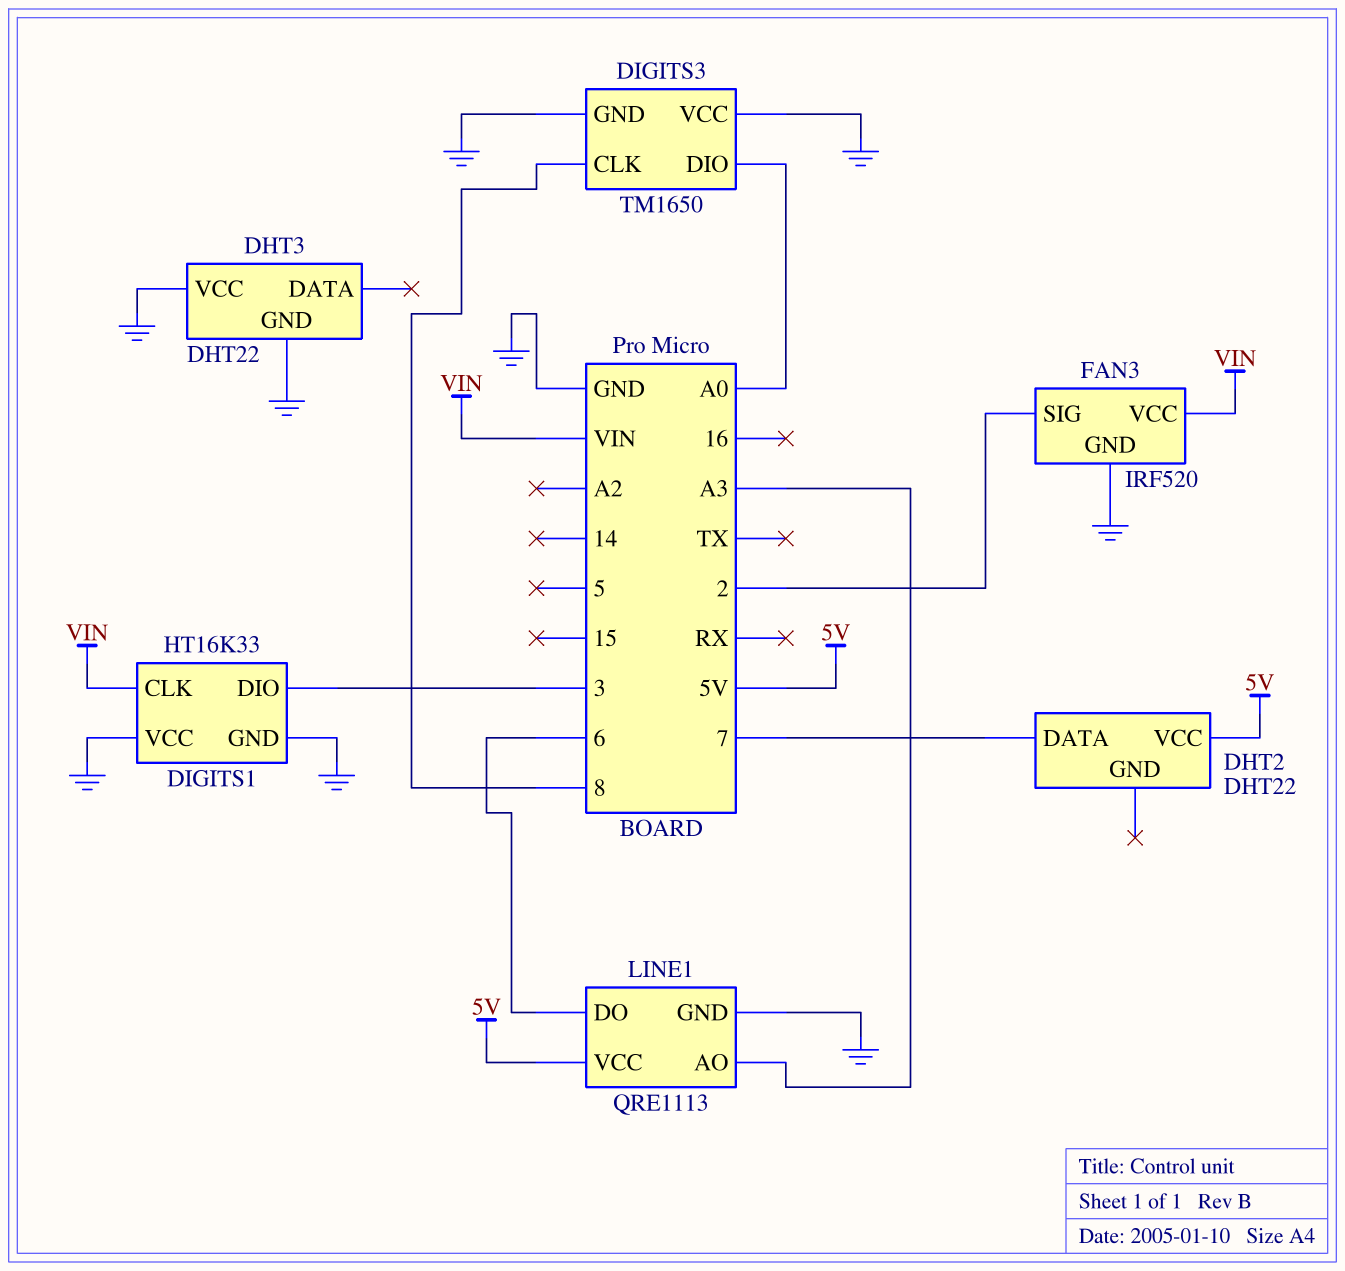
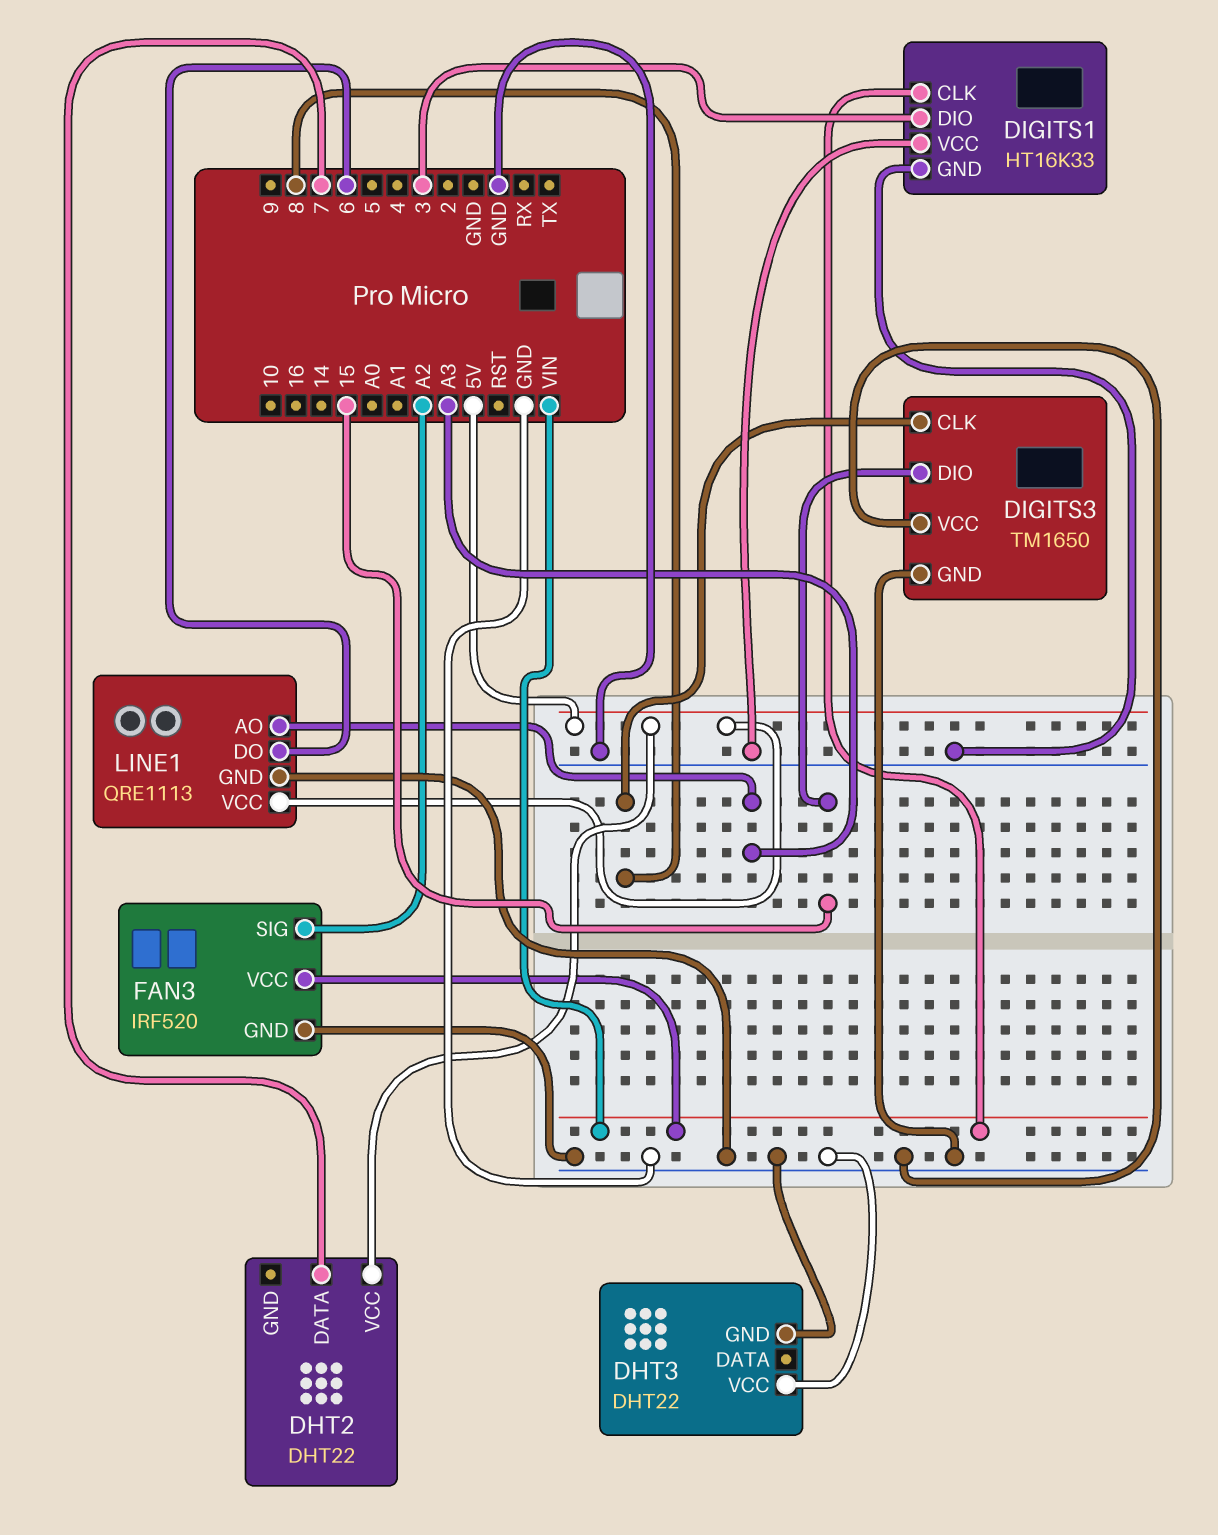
DIGITS3 pin DIO: A0 -> 15
FAN3 pin SIG: 2 -> A2

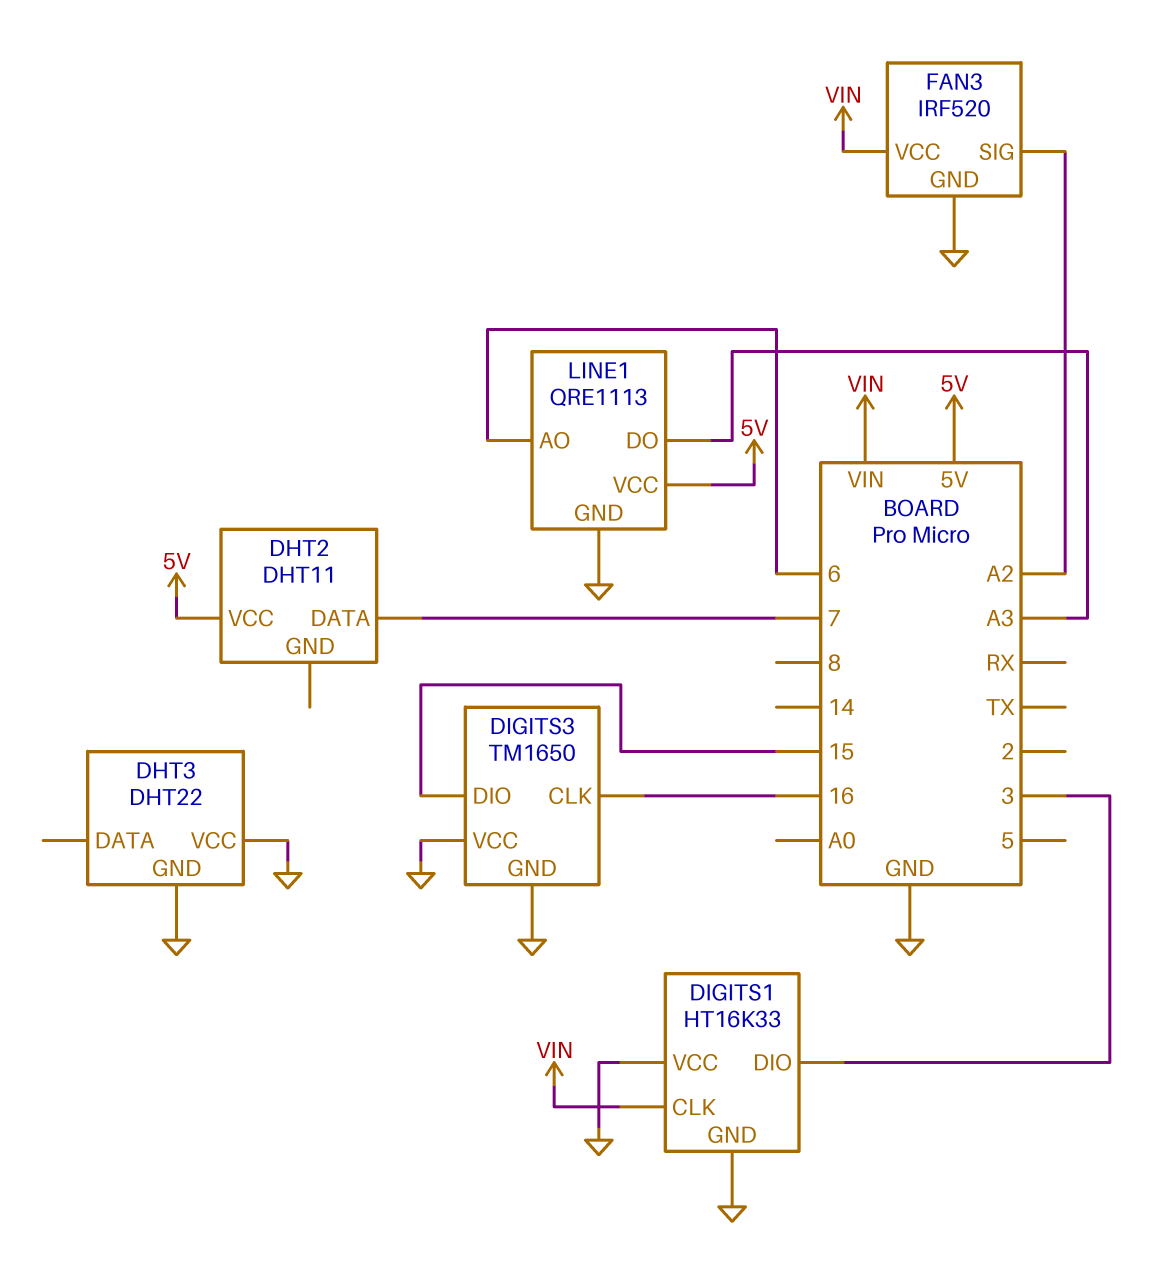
DHT2: DHT22 -> DHT11
DIGITS3 pin CLK: 8 -> 16
LINE1 pin AO: A3 -> 6
LINE1 pin DO: 6 -> A3

